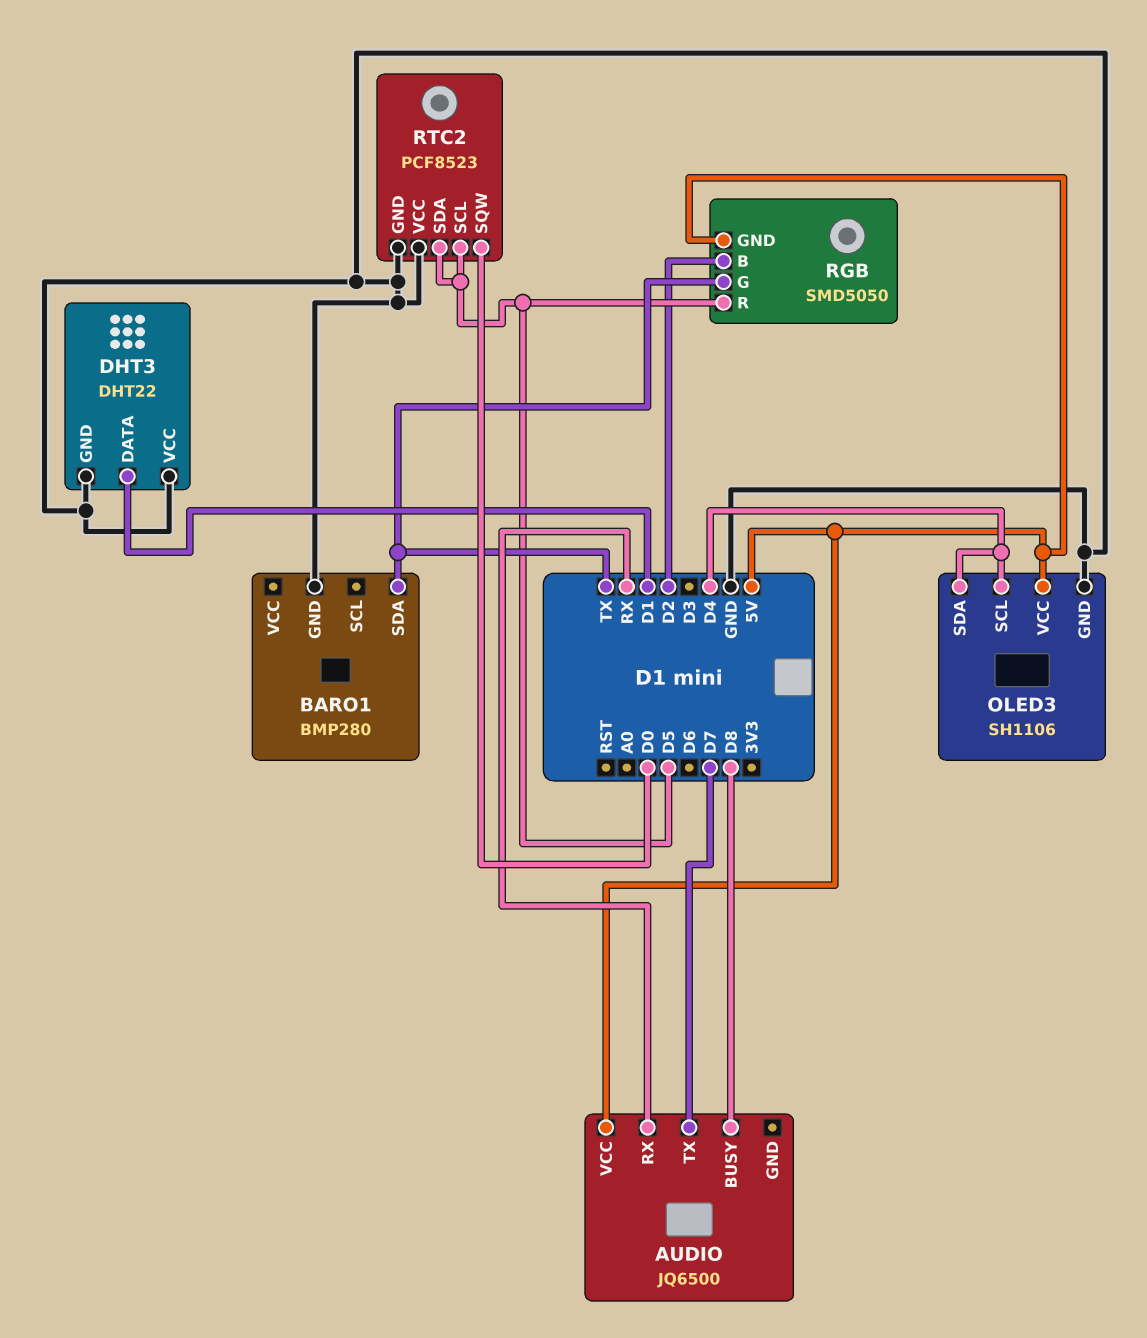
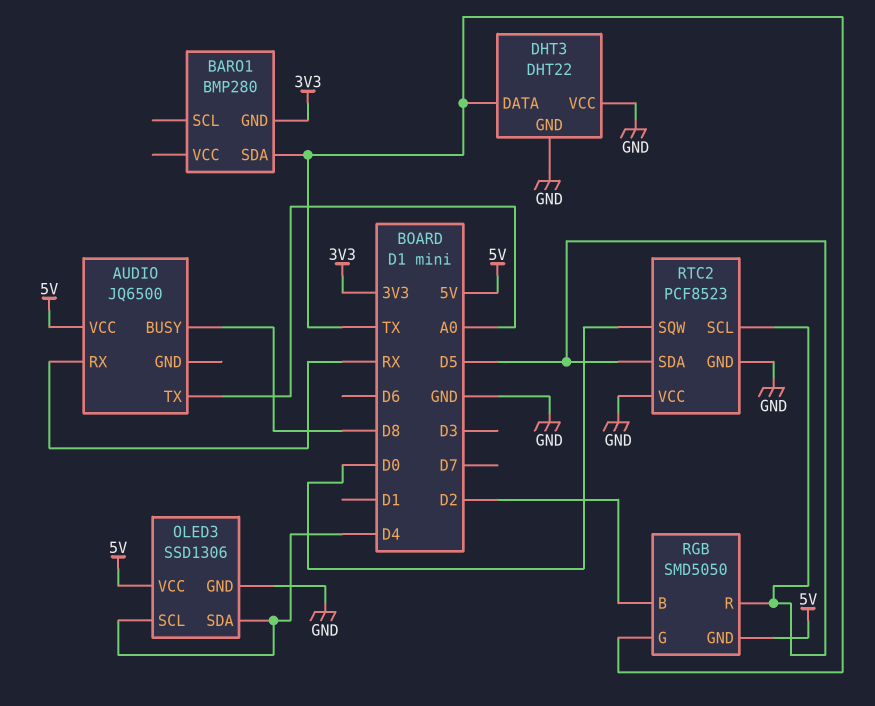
AUDIO pin TX: D7 -> A0
BARO1 pin GND: GND -> 3V3
DHT3 pin DATA: D1 -> TX
OLED3: SH1106 -> SSD1306

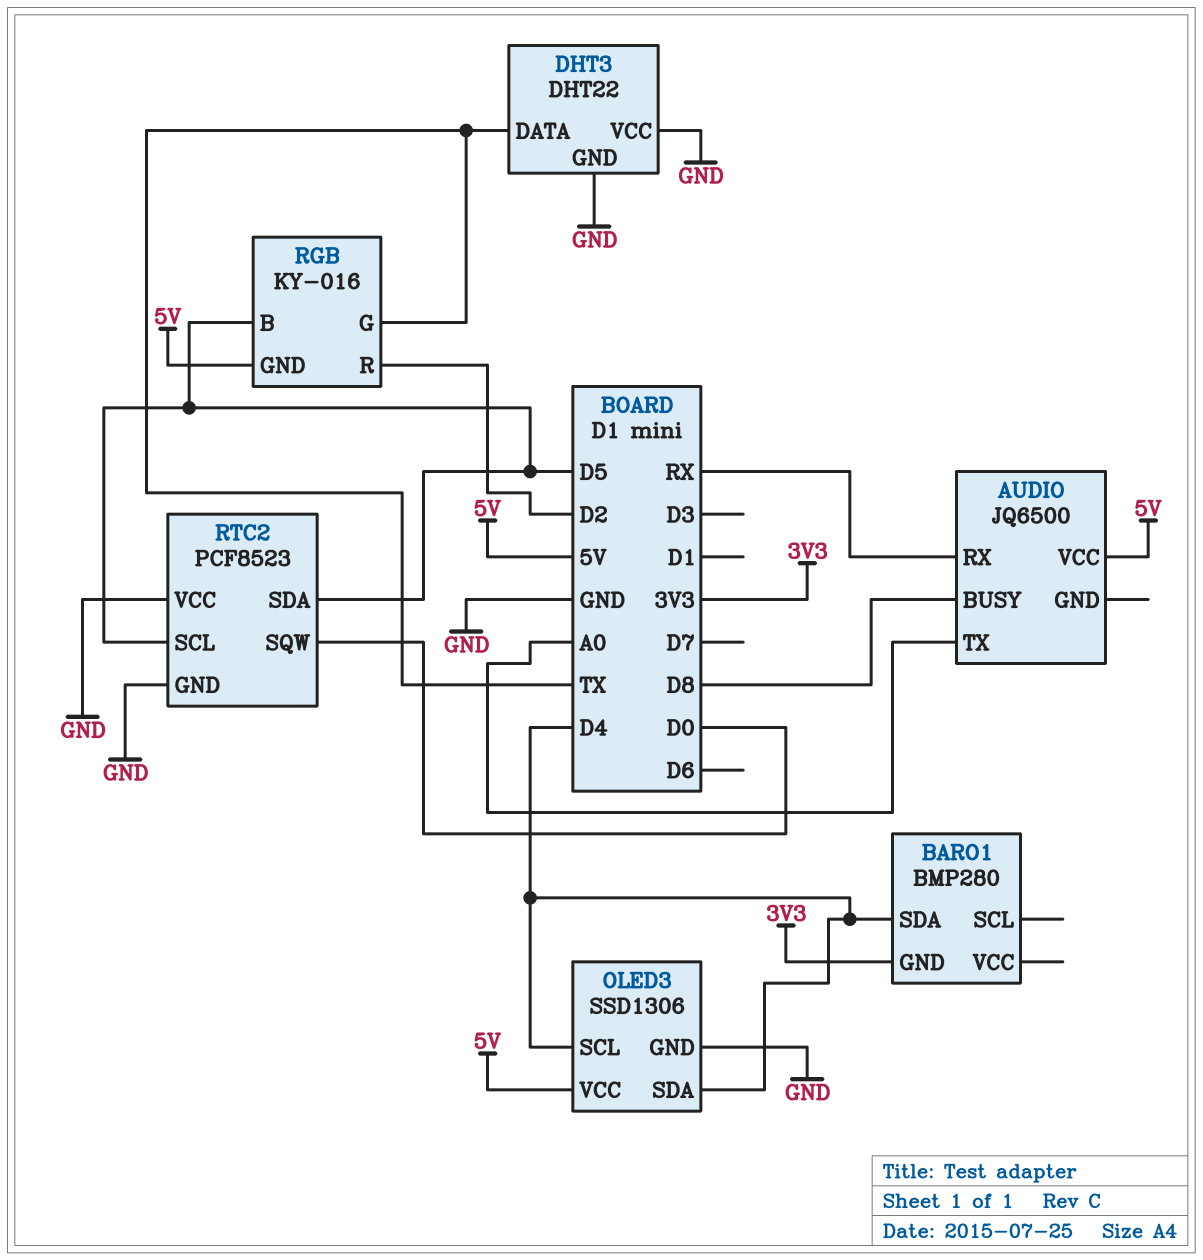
BARO1 pin SDA: TX -> D4
RGB: SMD5050 -> KY-016
RGB pin B: D2 -> D5
RGB pin R: D5 -> D2

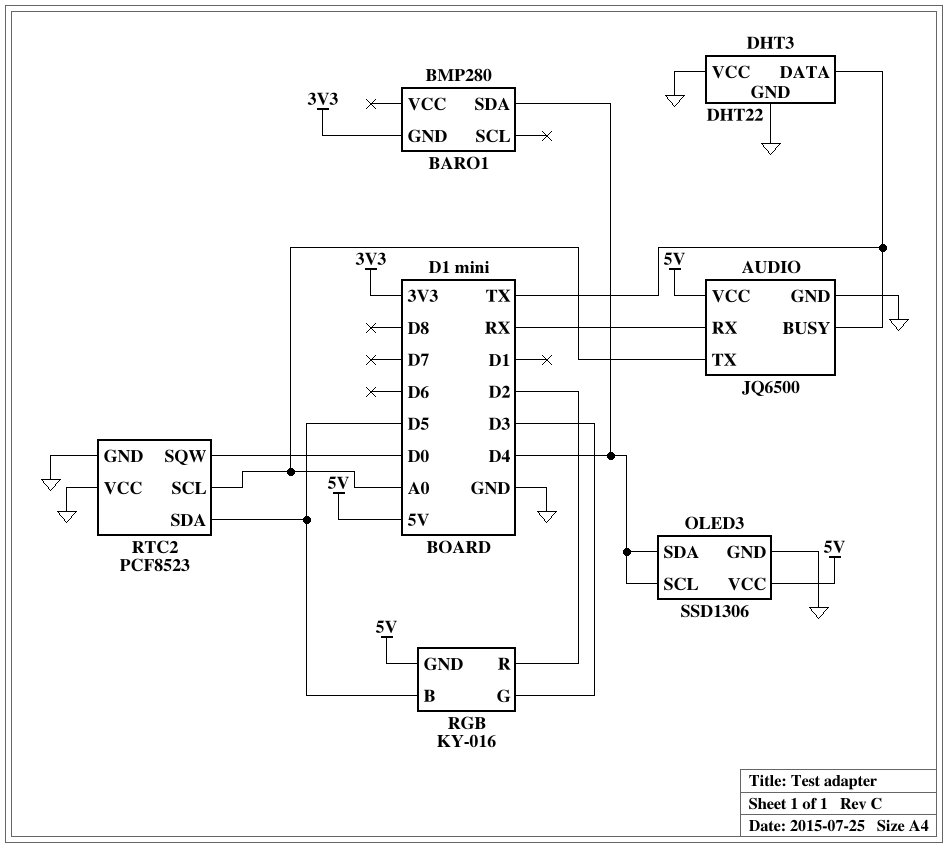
AUDIO pin BUSY: D8 -> TX
AUDIO pin GND: none -> GND
RGB pin G: TX -> D3
RTC2 pin SCL: D5 -> A0

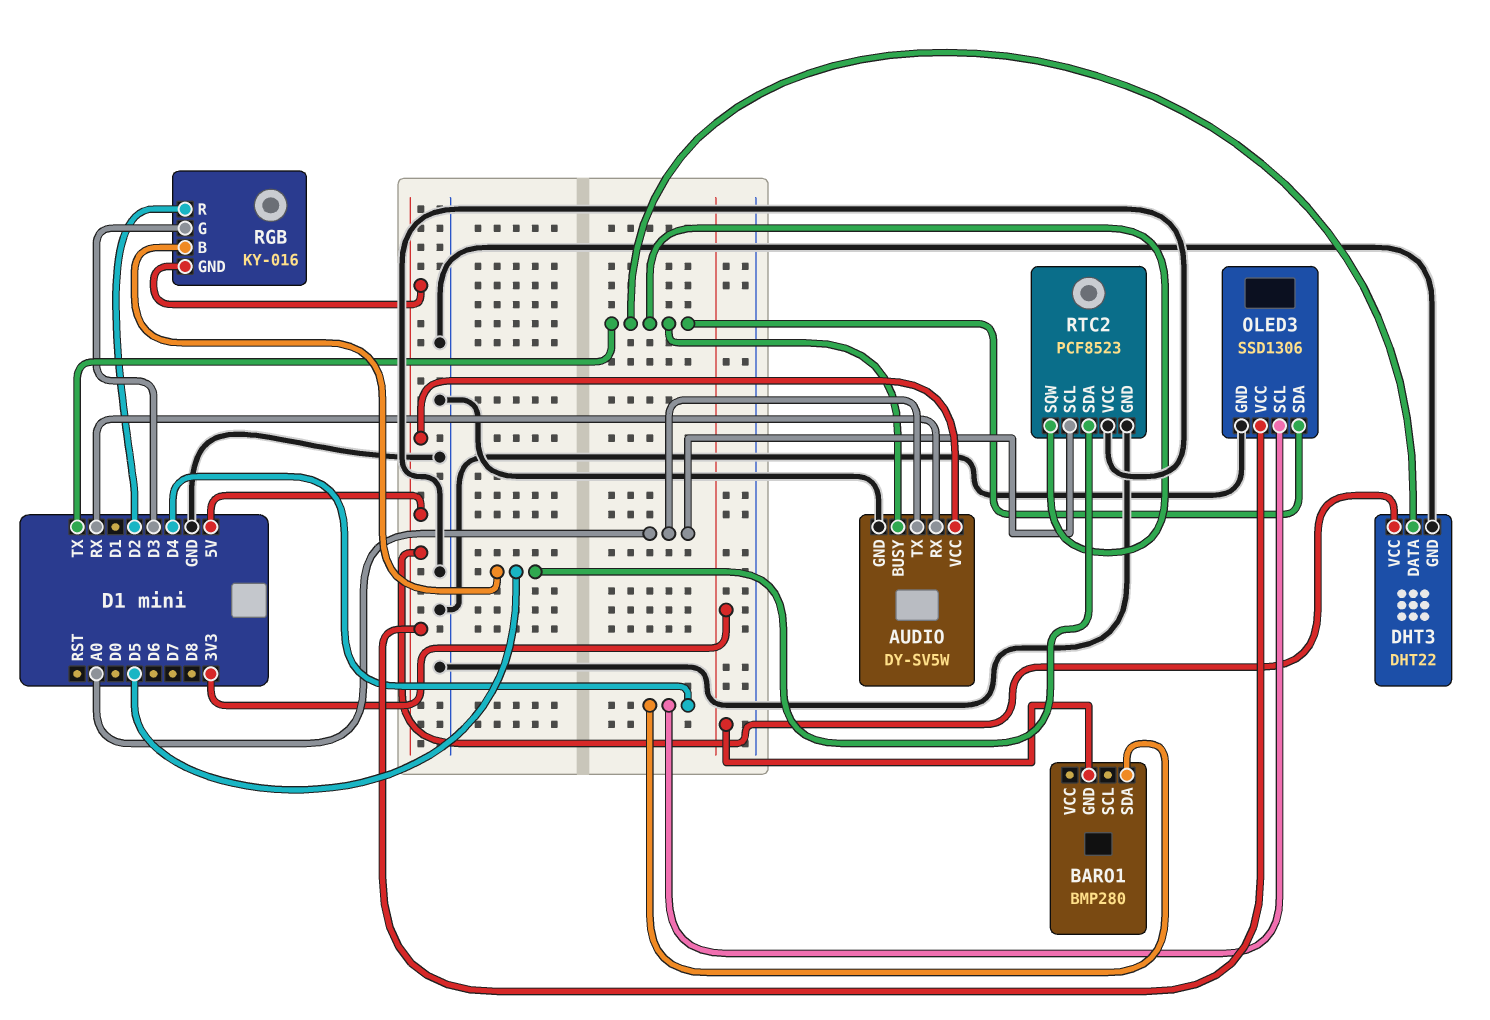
AUDIO: JQ6500 -> DY-SV5W
DHT3 pin VCC: GND -> 5V
OLED3 pin SDA: D4 -> TX
RTC2 pin SQW: D0 -> TX

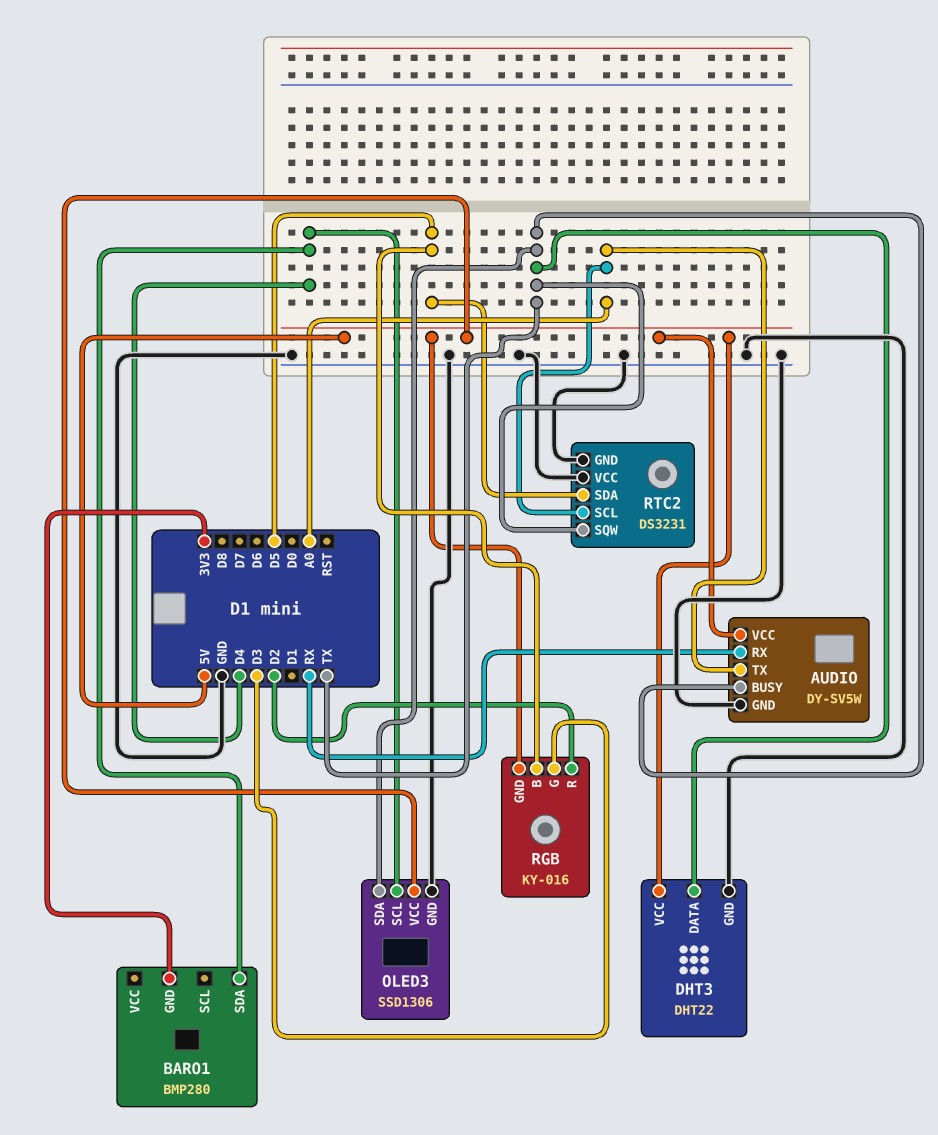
RTC2: PCF8523 -> DS3231

